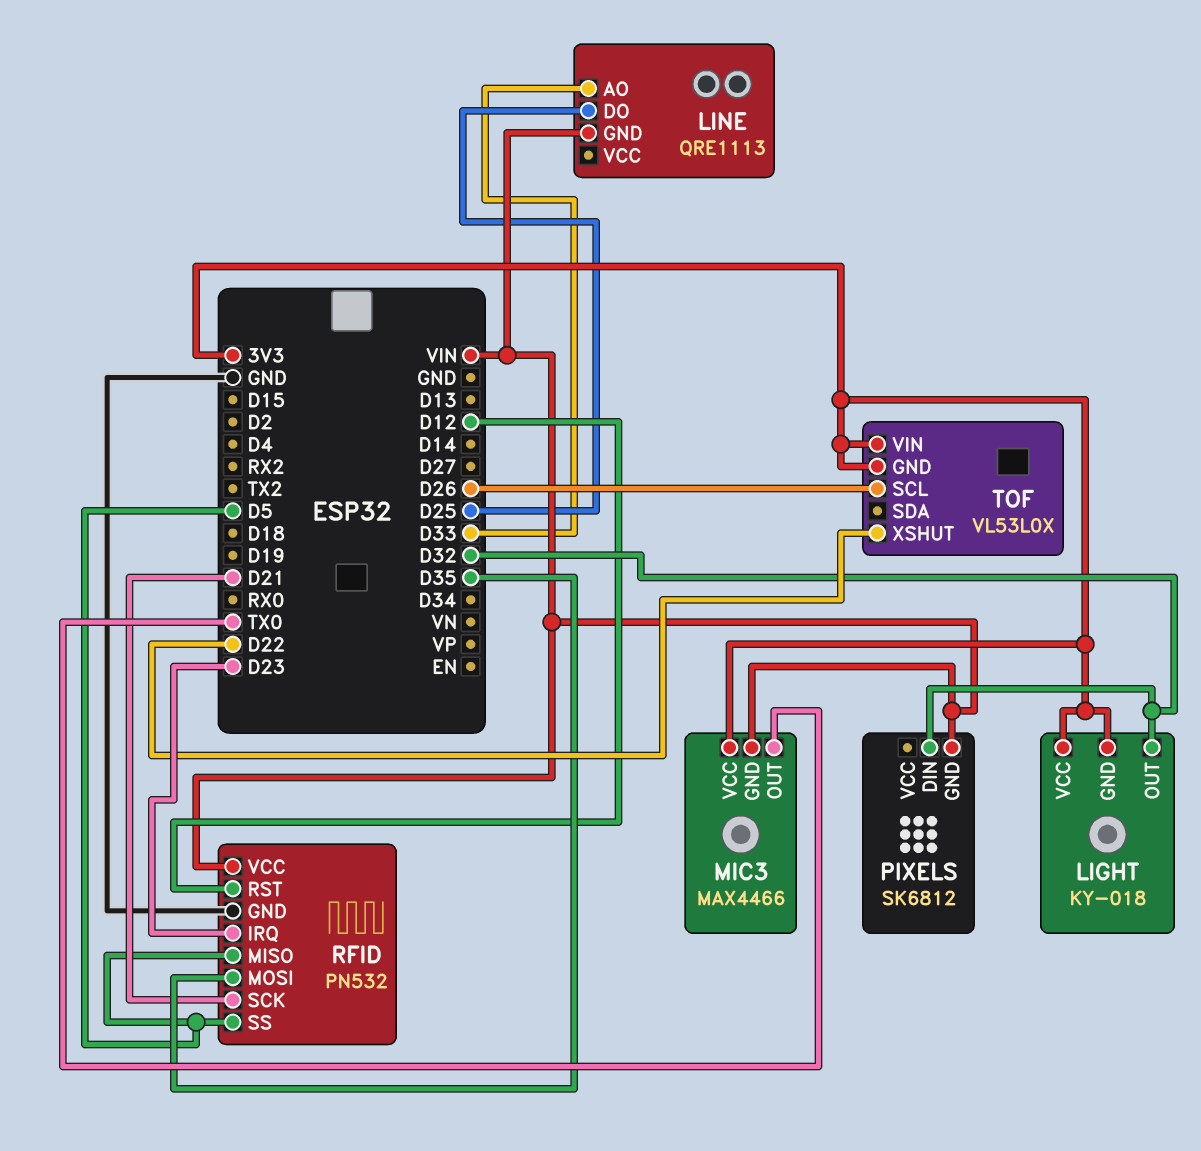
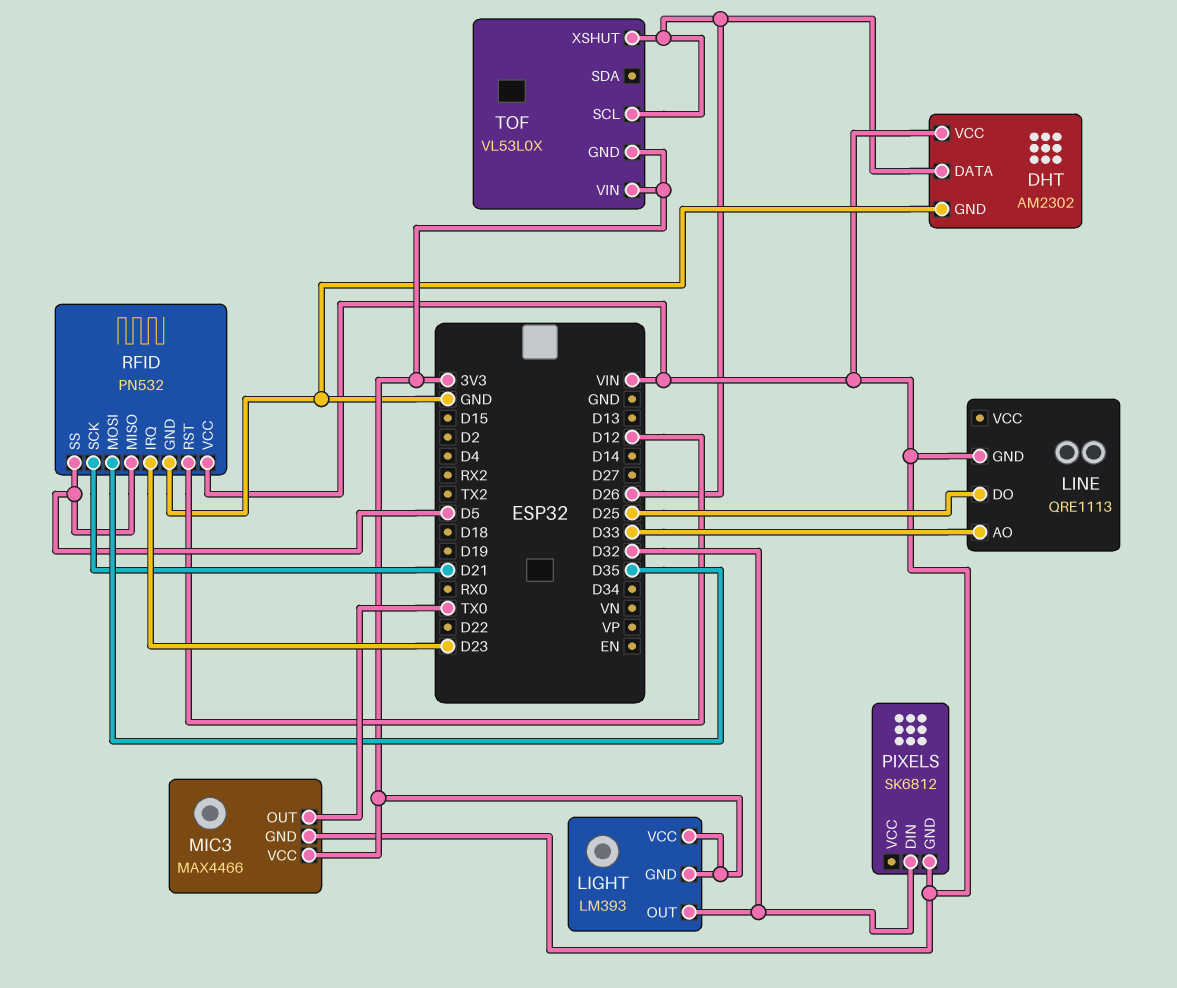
DHT: none -> AM2302
DHT pin DATA: none -> D26
DHT pin GND: none -> GND
DHT pin VCC: none -> VIN
LIGHT: KY-018 -> LM393
TOF pin XSHUT: D22 -> D26

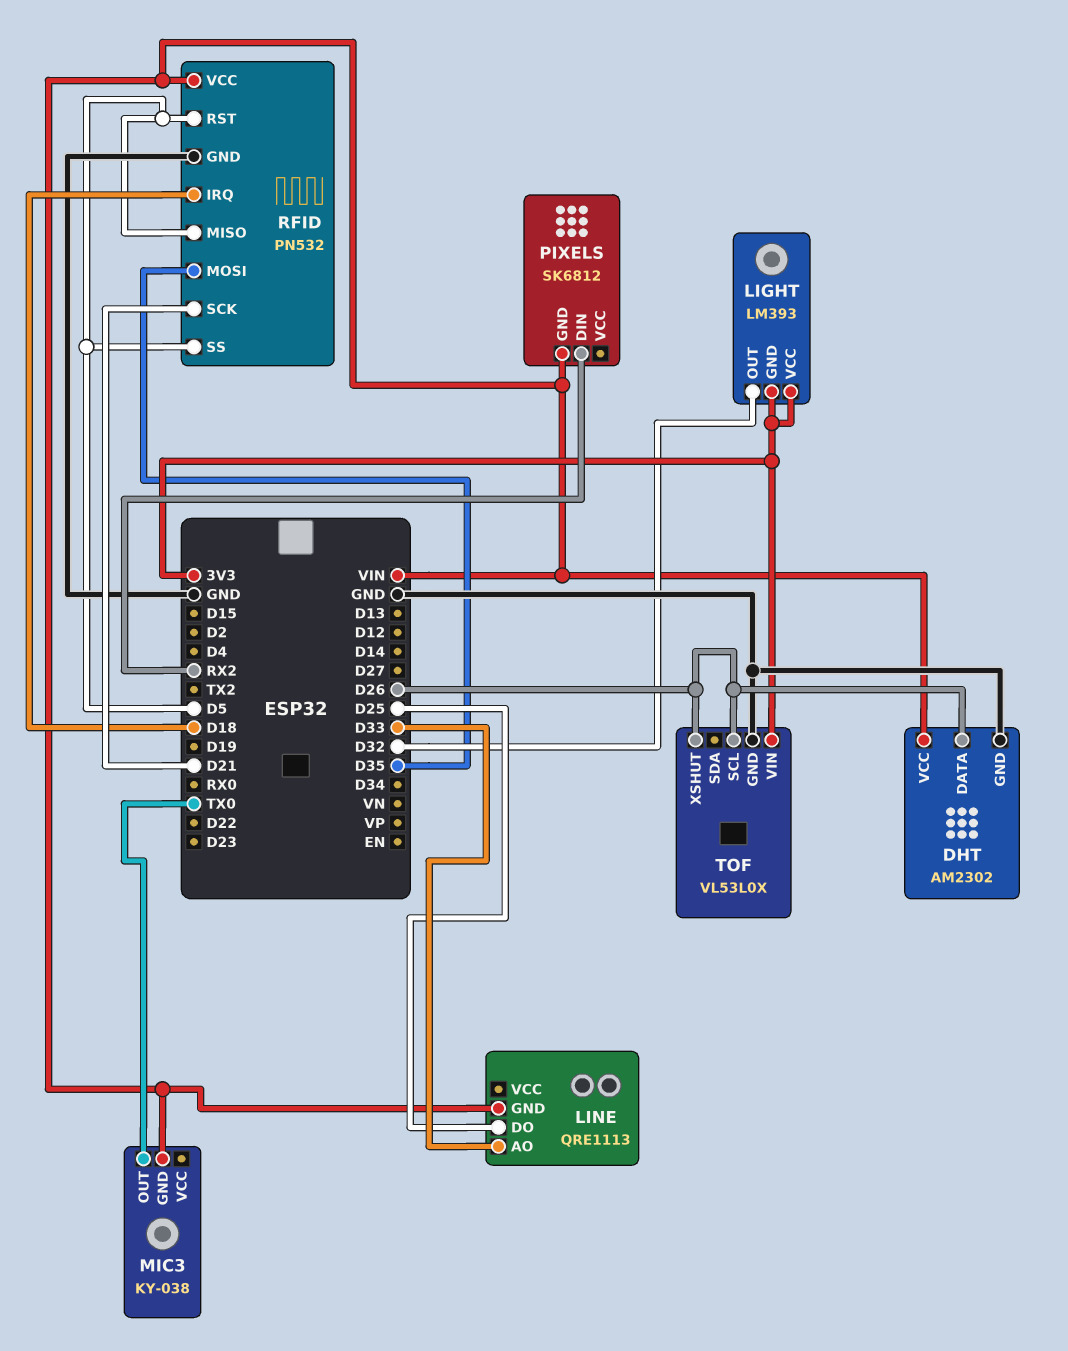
MIC3: MAX4466 -> KY-038
MIC3 pin VCC: 3V3 -> none
PIXELS pin DIN: D32 -> RX2
RFID pin IRQ: D23 -> D18
RFID pin RST: D12 -> D5
TOF pin GND: 3V3 -> GND

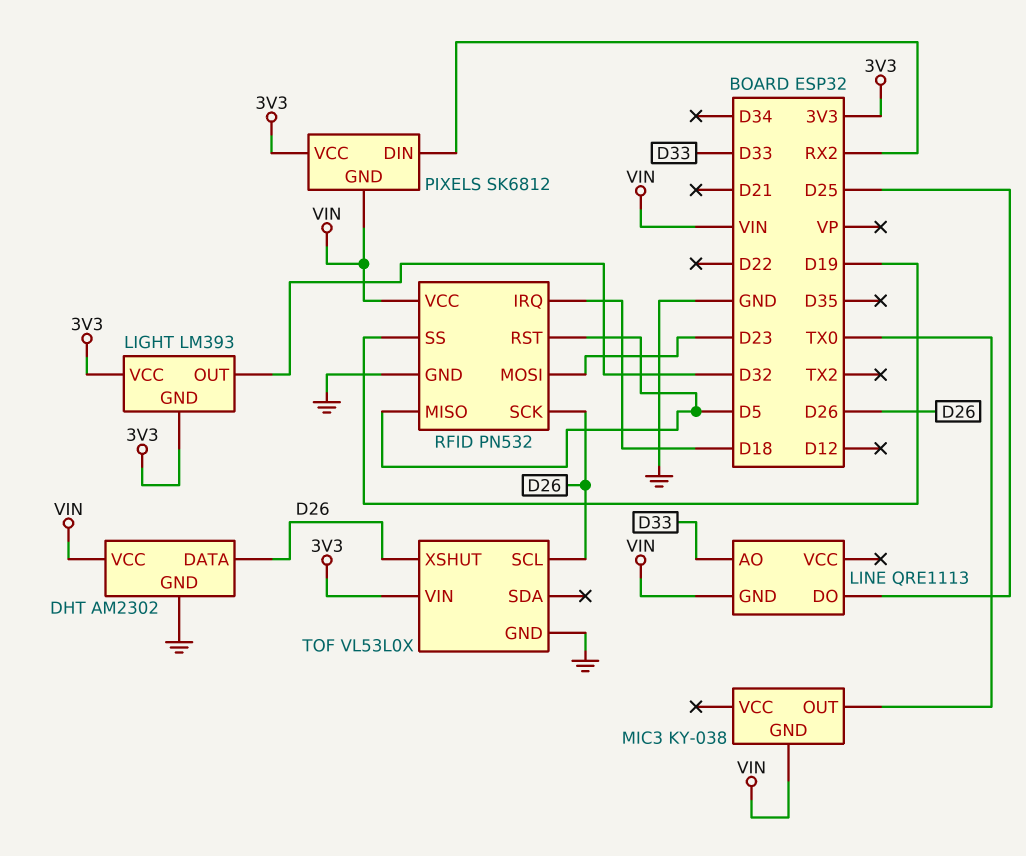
PIXELS pin VCC: none -> 3V3
RFID pin MOSI: D35 -> D23
RFID pin SCK: D21 -> D26
RFID pin SS: D5 -> D19

